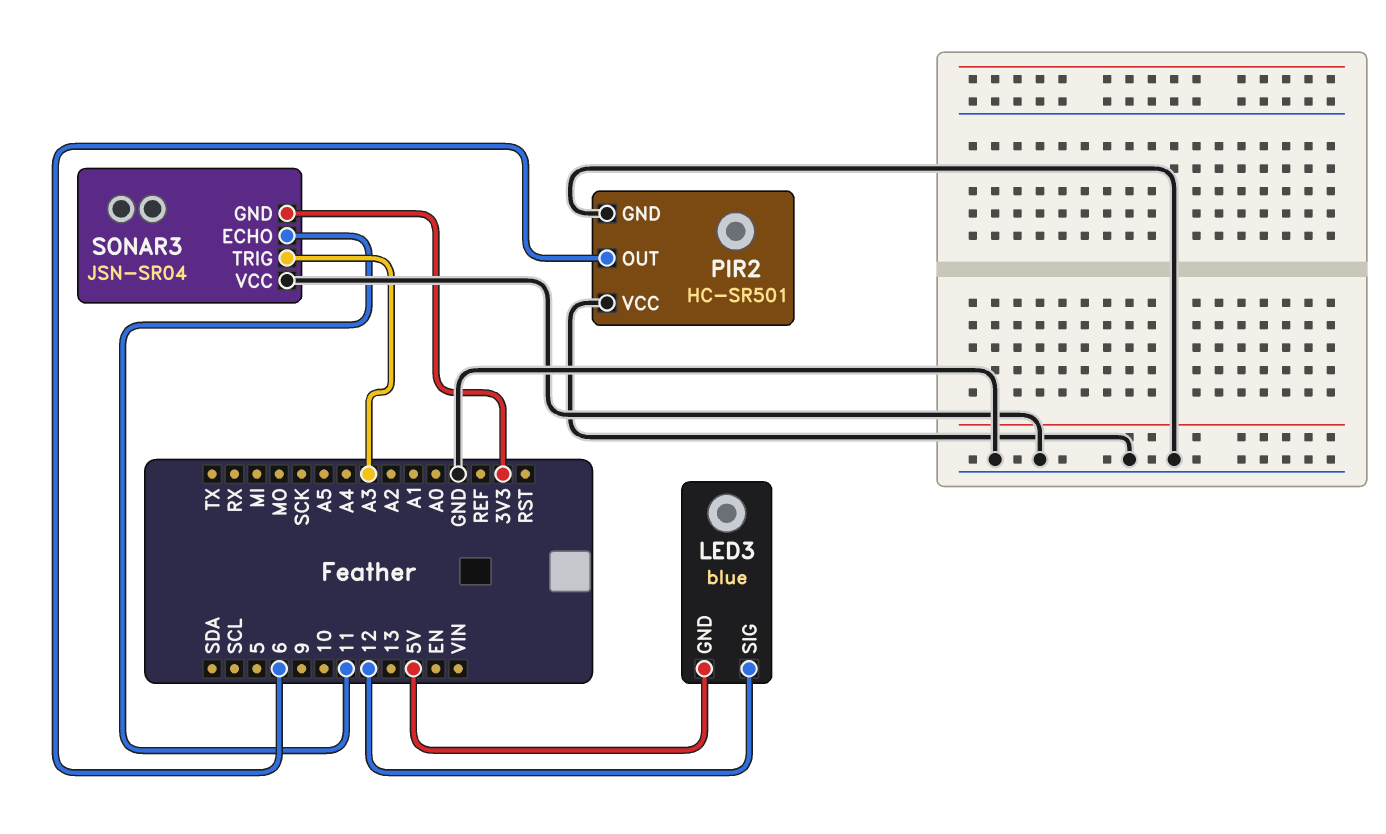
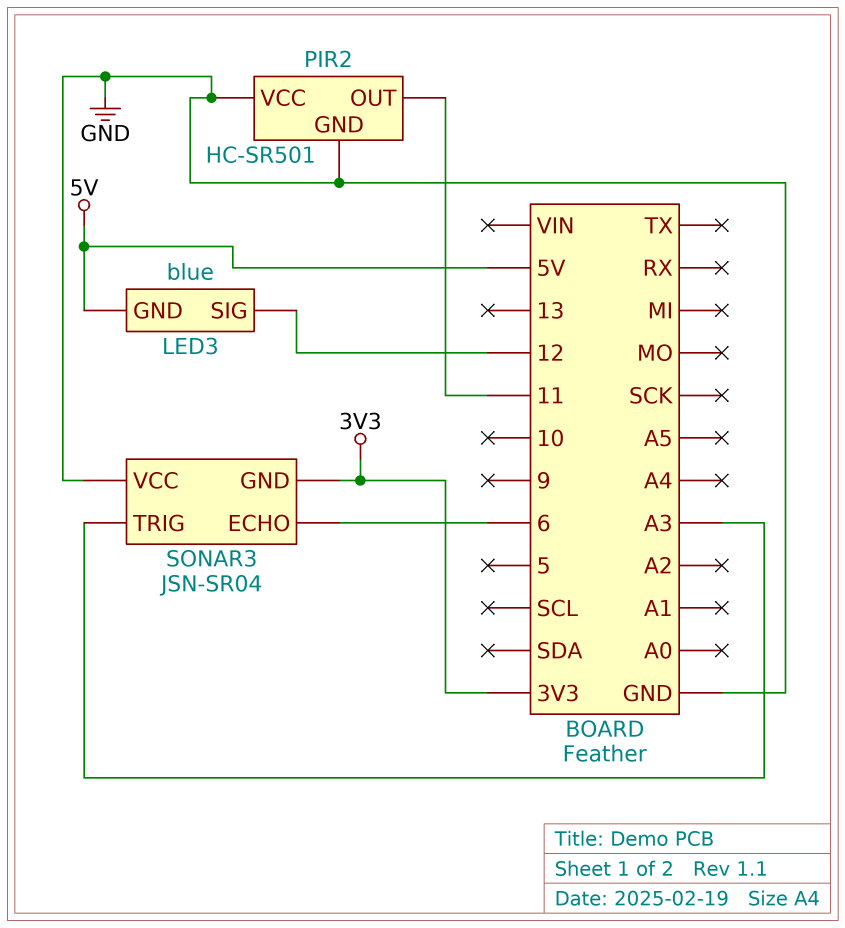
PIR2 pin OUT: 6 -> 11
SONAR3 pin ECHO: 11 -> 6

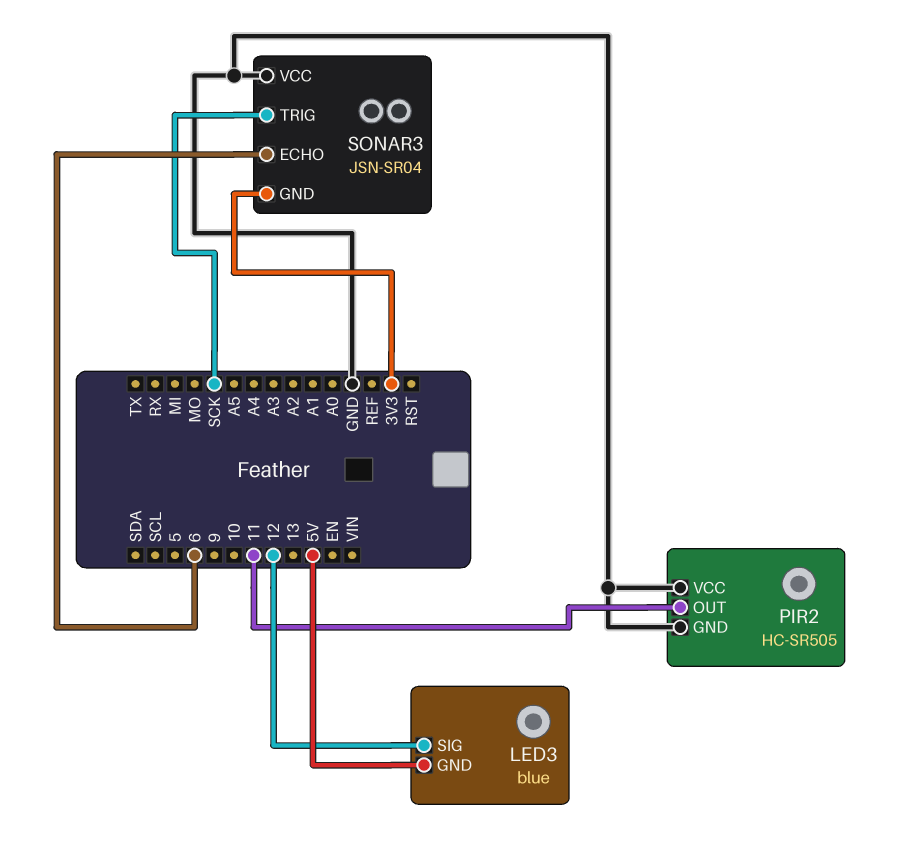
PIR2: HC-SR501 -> HC-SR505
SONAR3 pin TRIG: A3 -> SCK

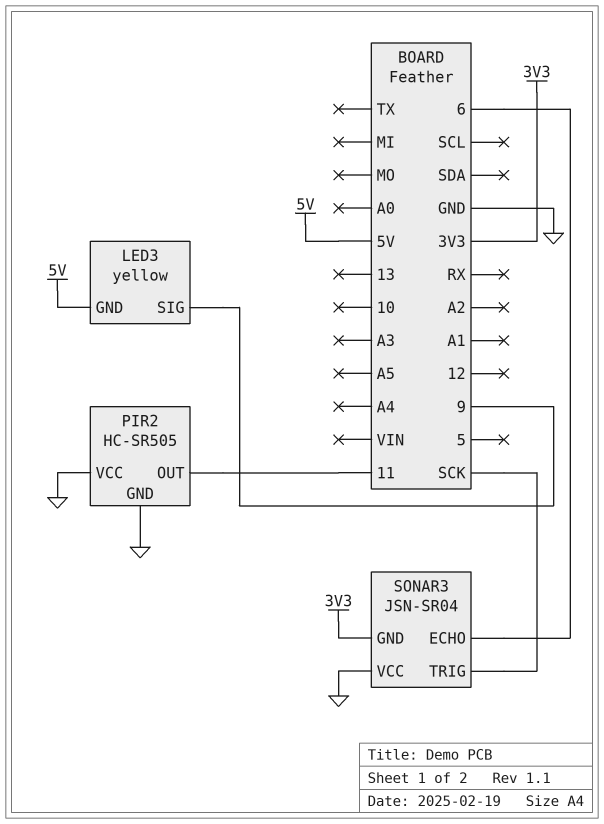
LED3: blue -> yellow
LED3 pin SIG: 12 -> 9

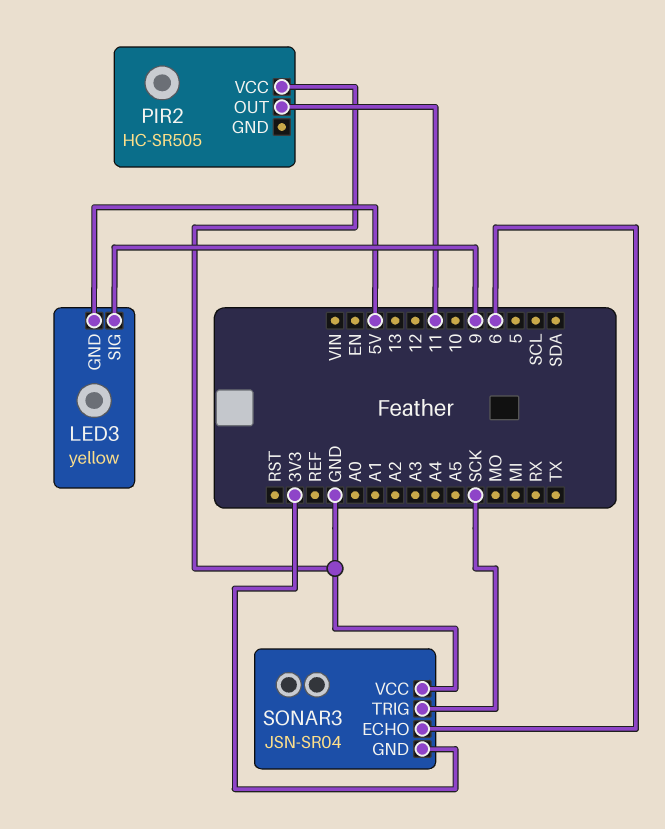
PIR2 pin GND: GND -> none

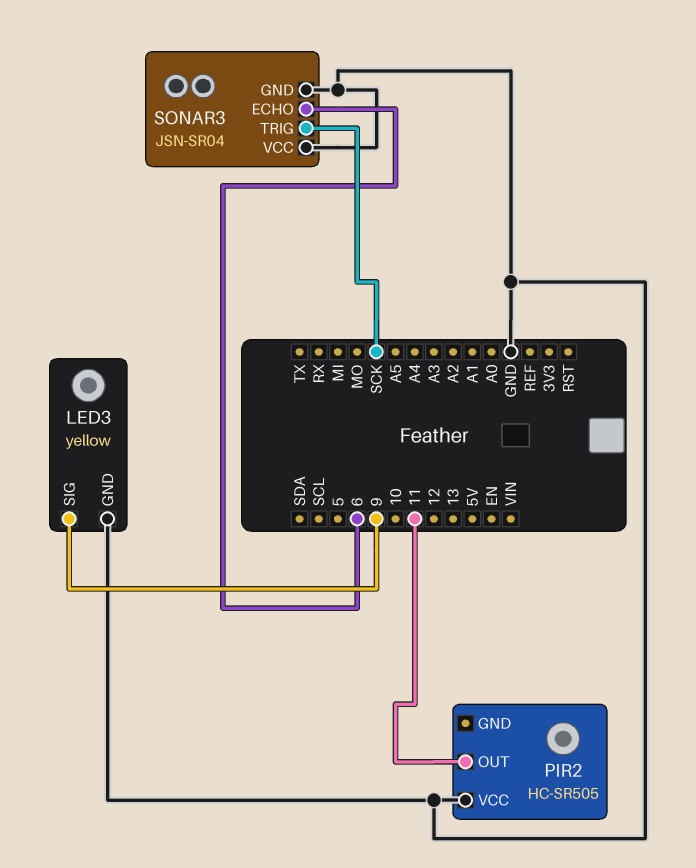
LED3 pin GND: 5V -> GND
SONAR3 pin GND: 3V3 -> GND

